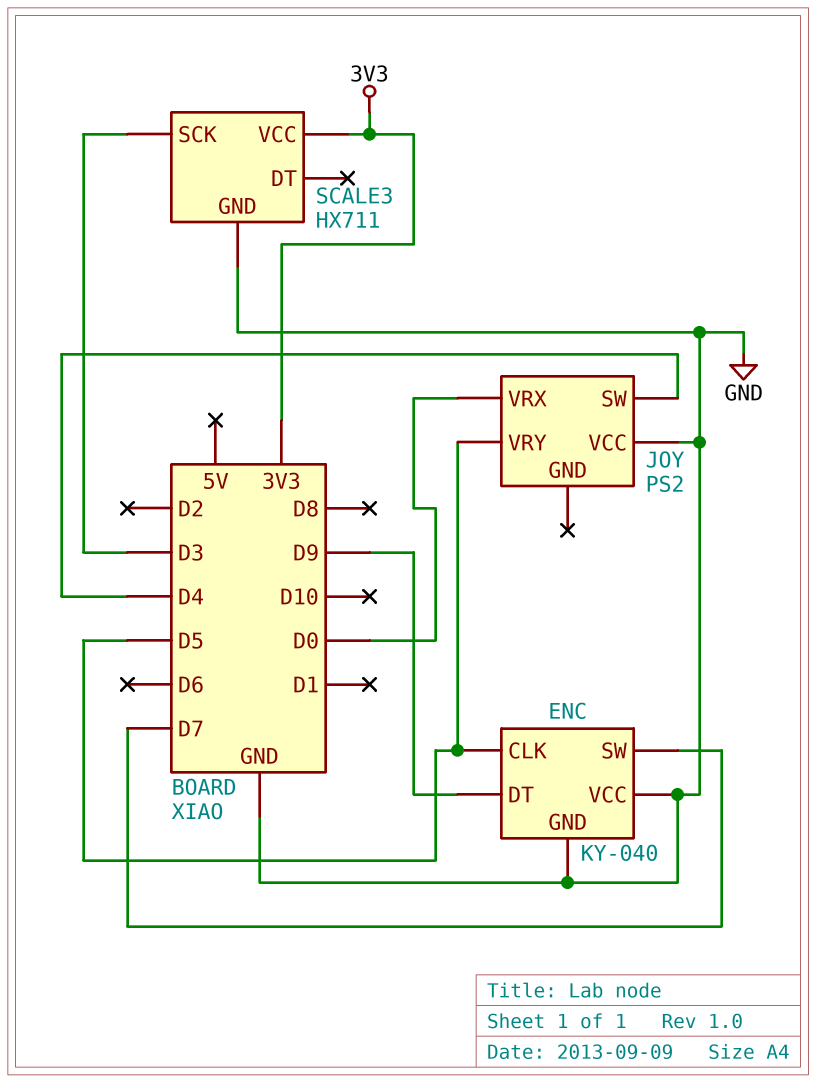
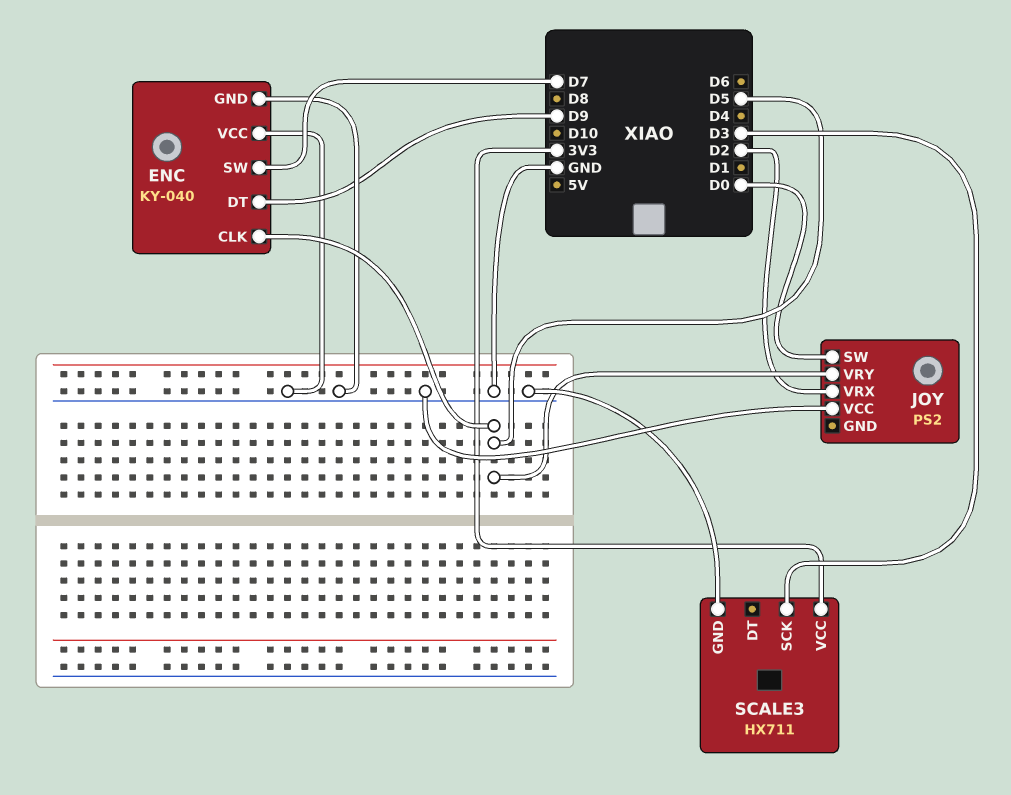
JOY pin SW: D4 -> D0
JOY pin VRX: D0 -> D2

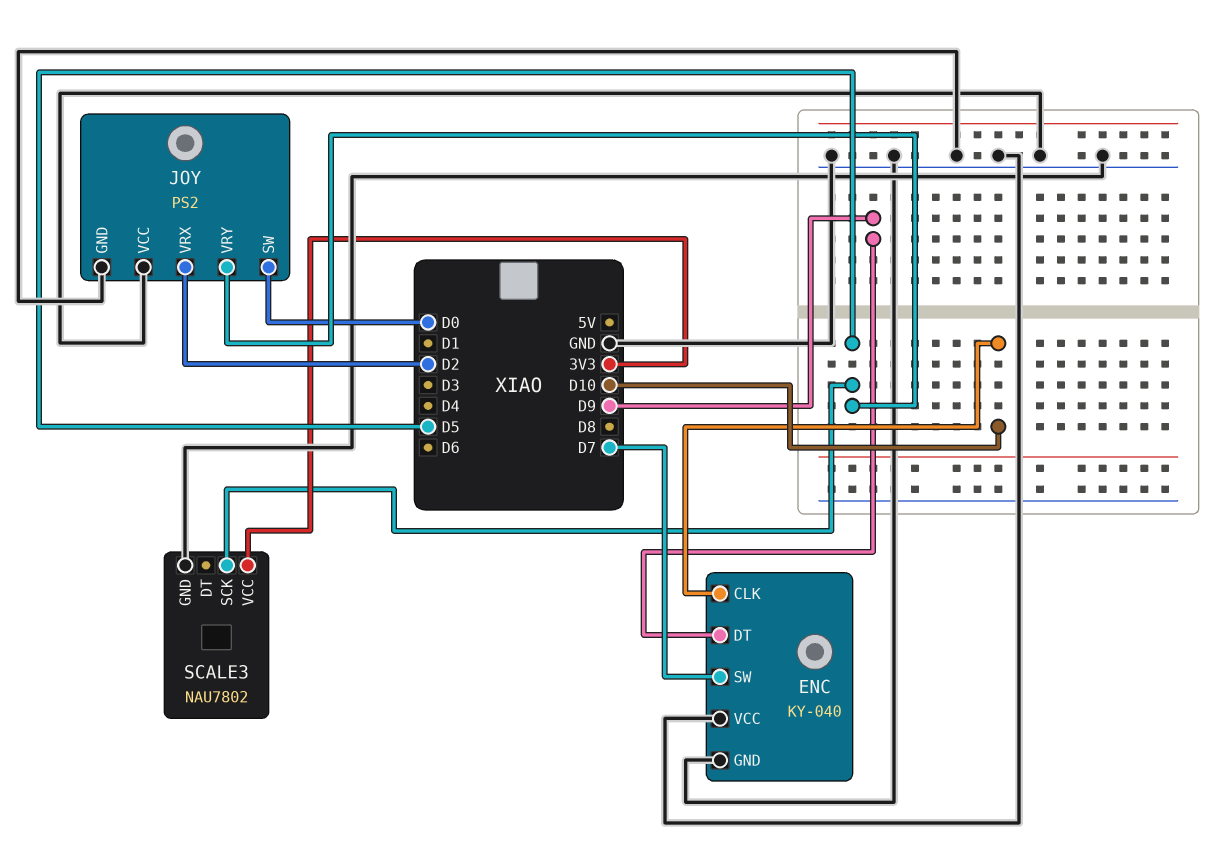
ENC pin CLK: D5 -> D10
JOY pin GND: none -> GND
SCALE3: HX711 -> NAU7802
SCALE3 pin SCK: D3 -> D5

